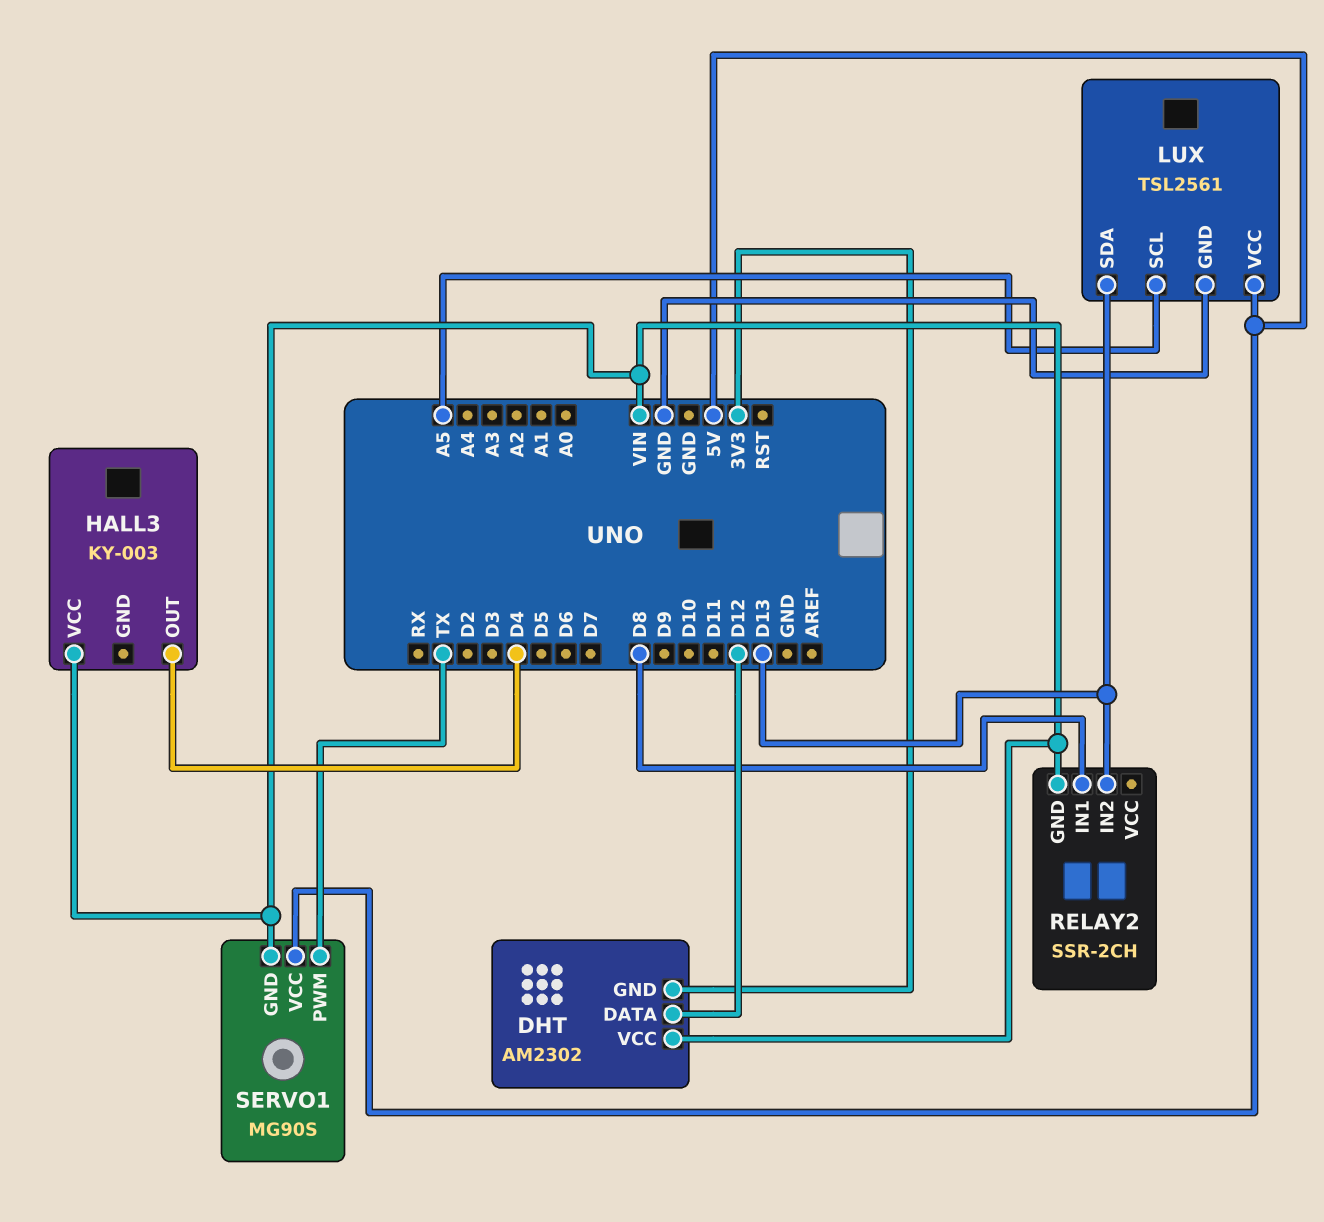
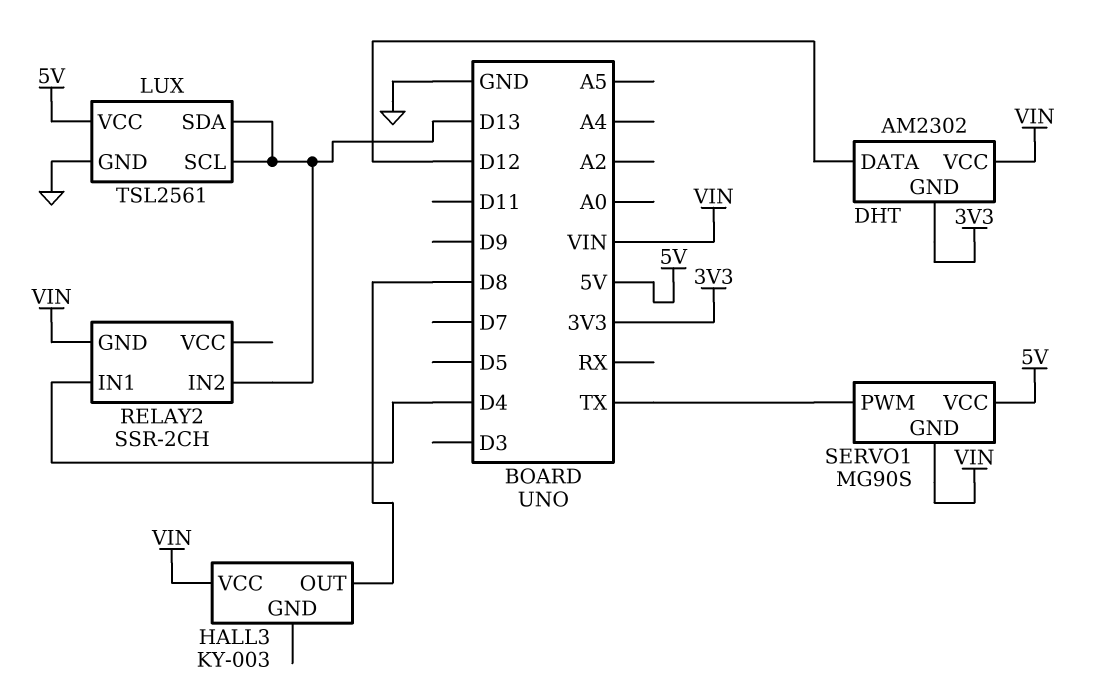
HALL3 pin OUT: D4 -> D8
LUX pin SCL: A5 -> D13
RELAY2 pin IN1: D8 -> D4

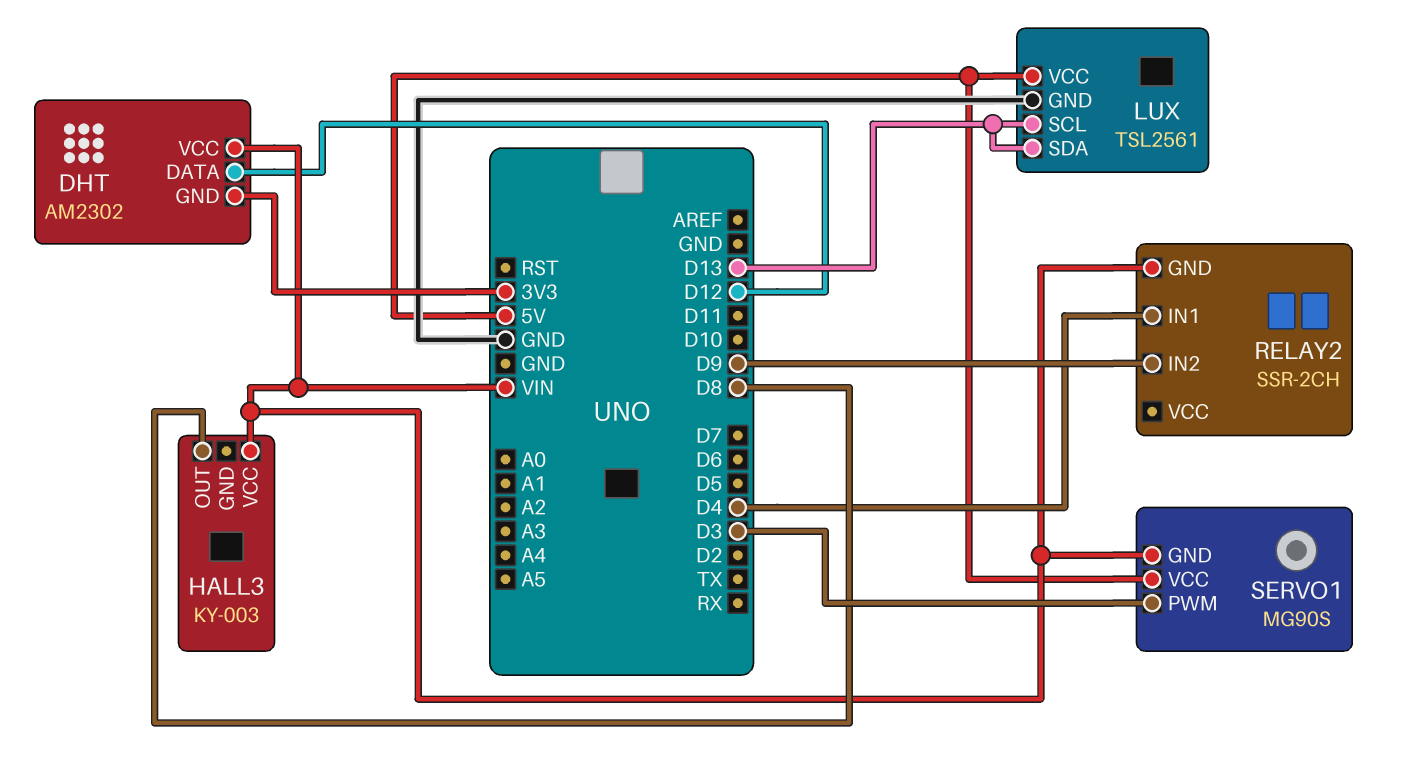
RELAY2 pin IN2: D13 -> D9
SERVO1 pin PWM: TX -> D3

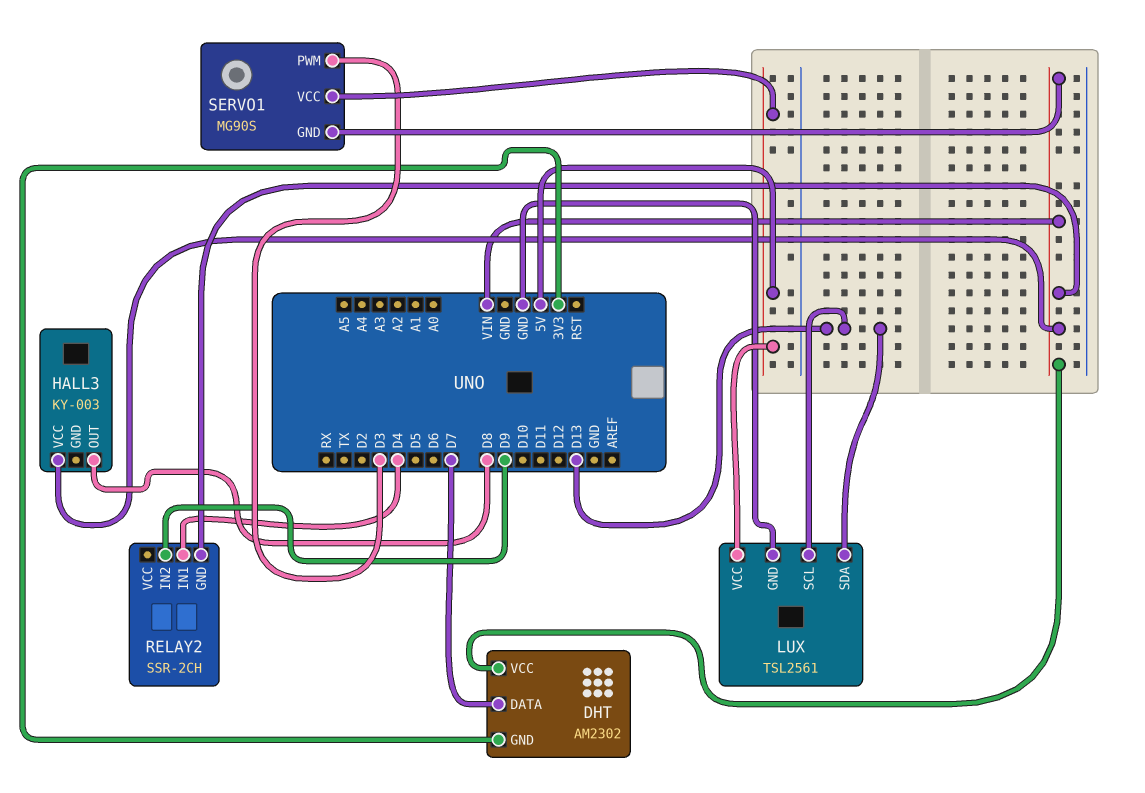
DHT pin DATA: D12 -> D7

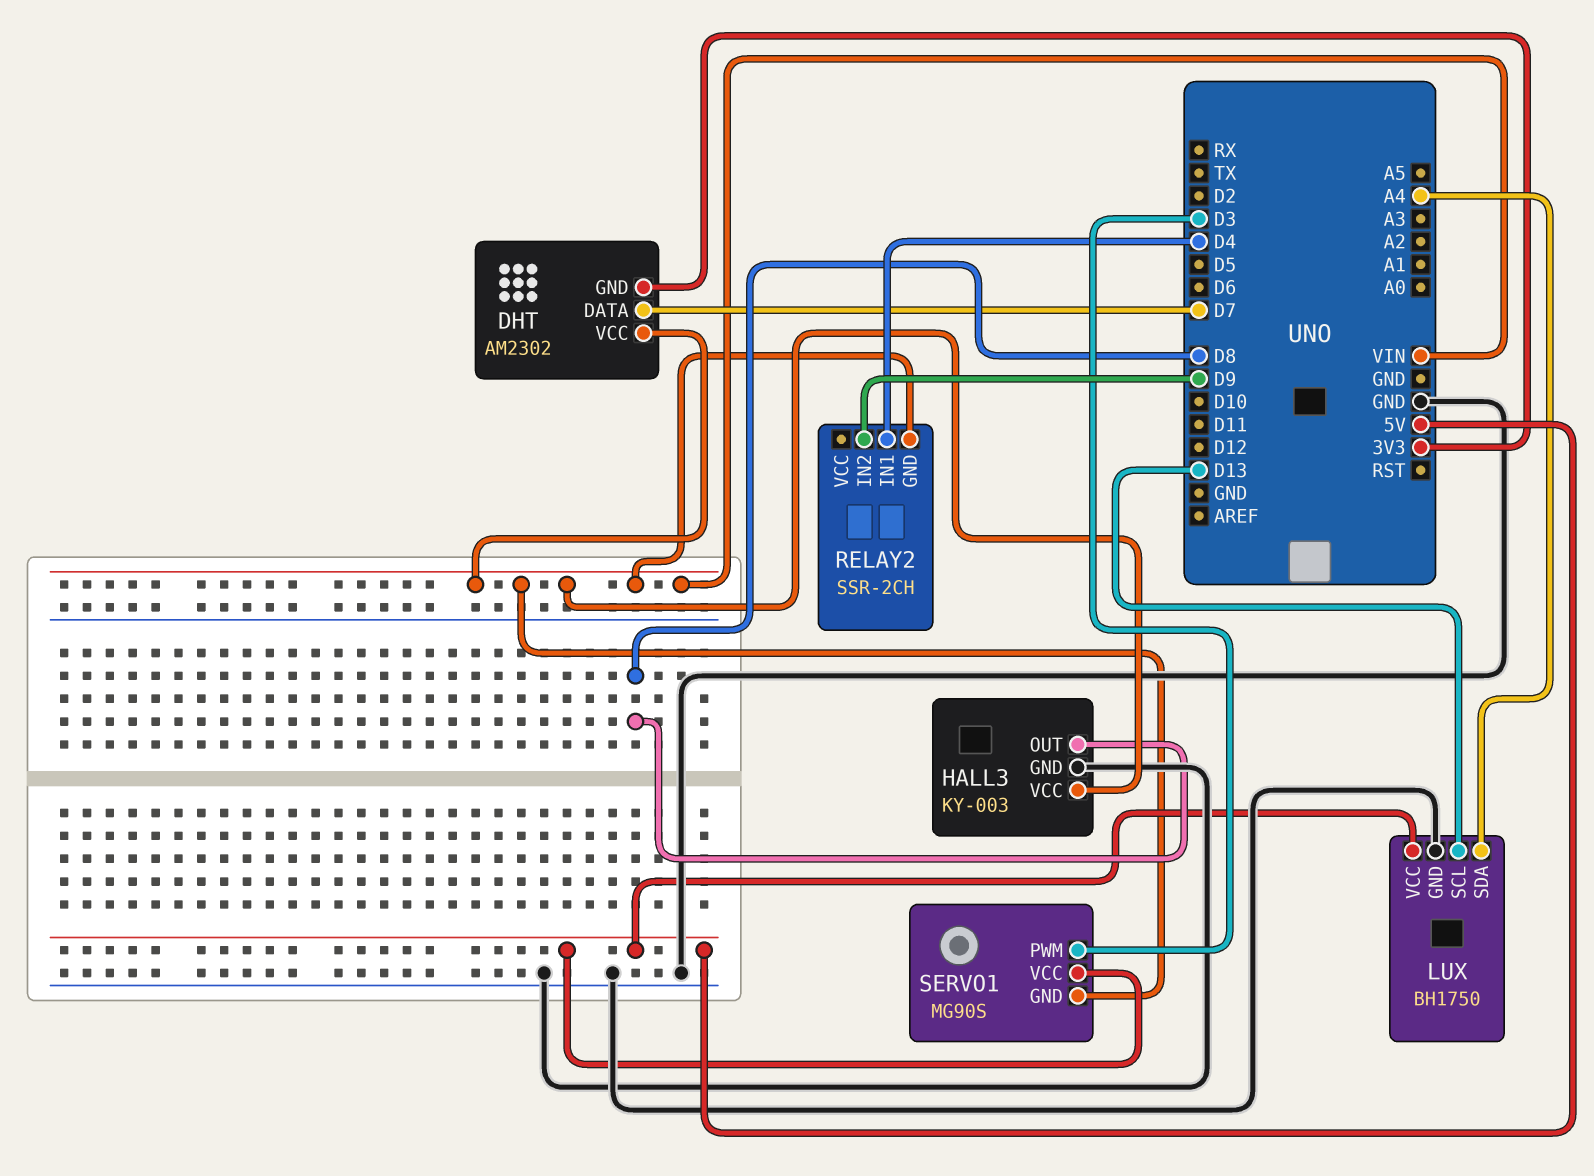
HALL3 pin GND: none -> GND
LUX: TSL2561 -> BH1750
LUX pin SDA: D13 -> A4

